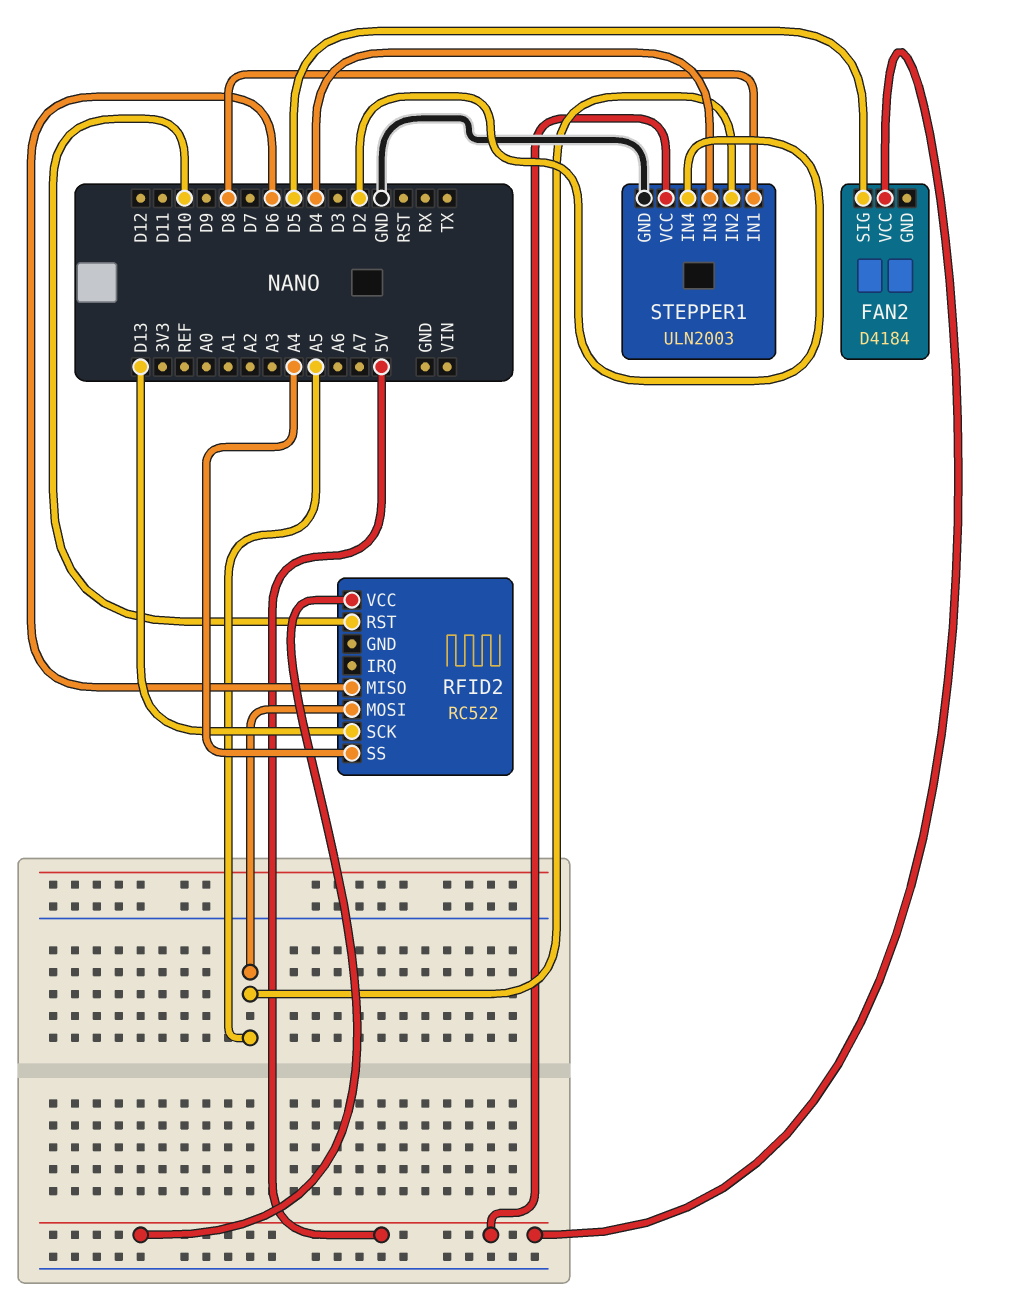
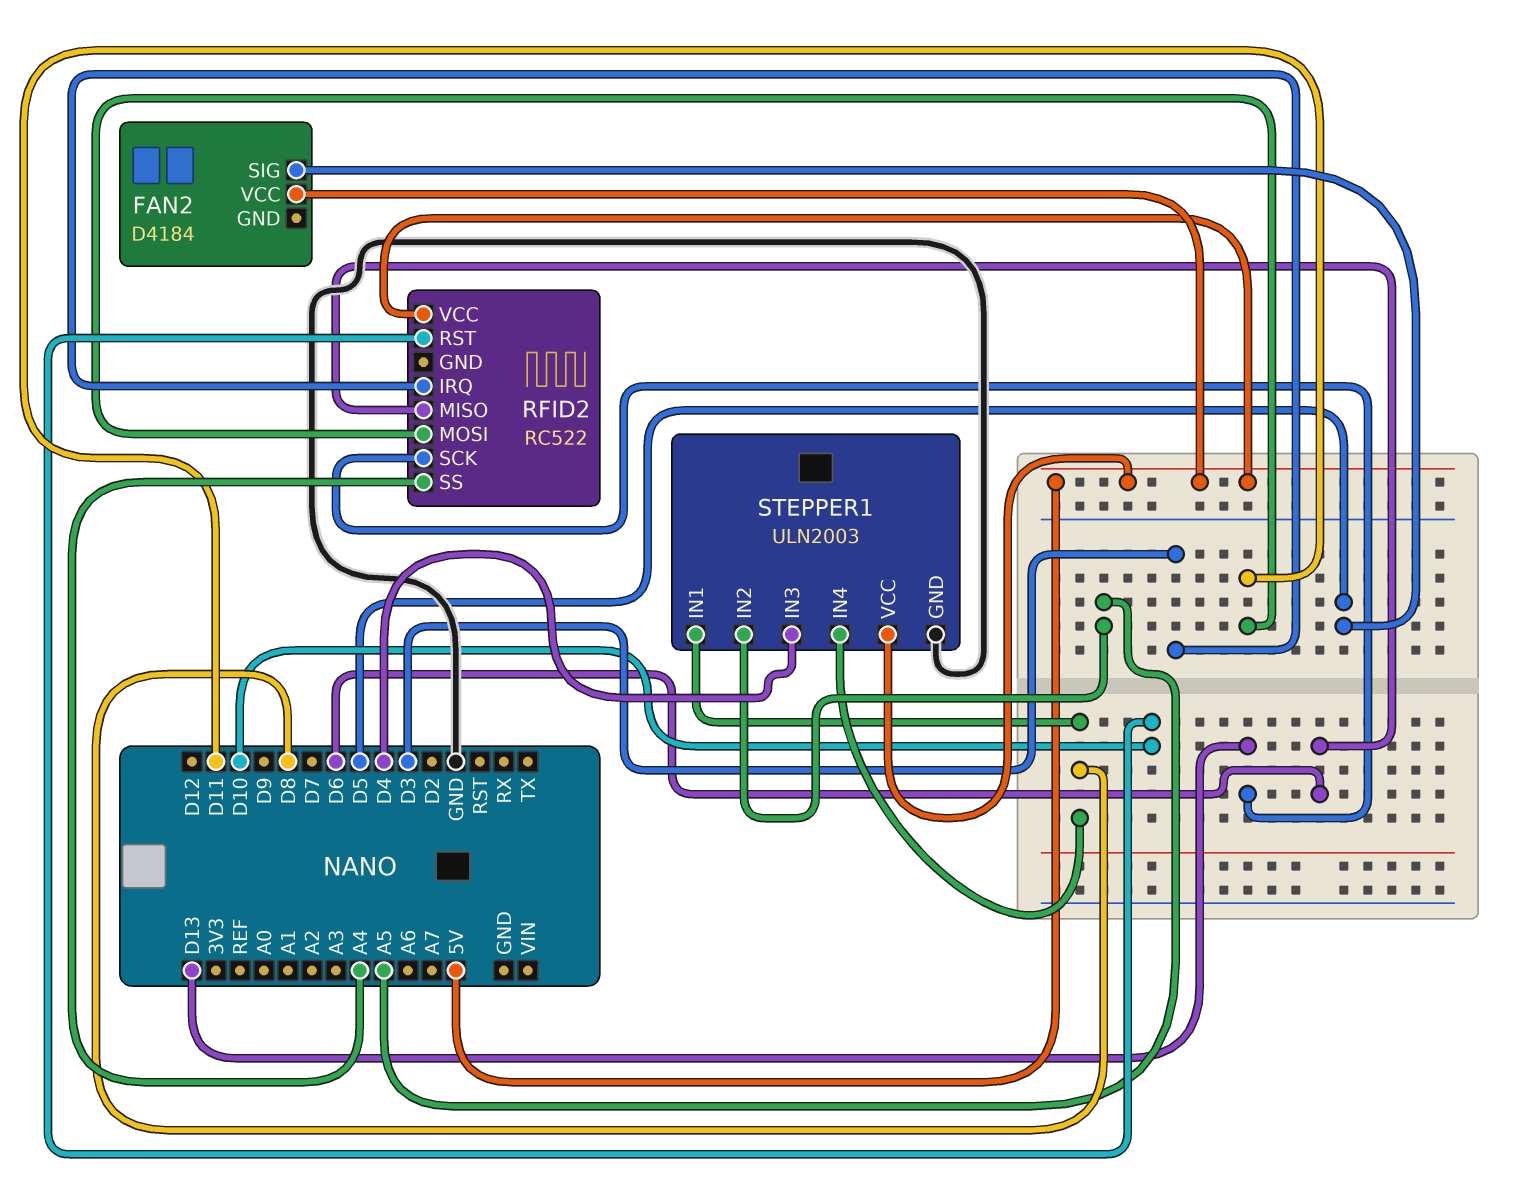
RFID2 pin IRQ: none -> D3
RFID2 pin MOSI: A5 -> D11
STEPPER1 pin IN4: D2 -> D8

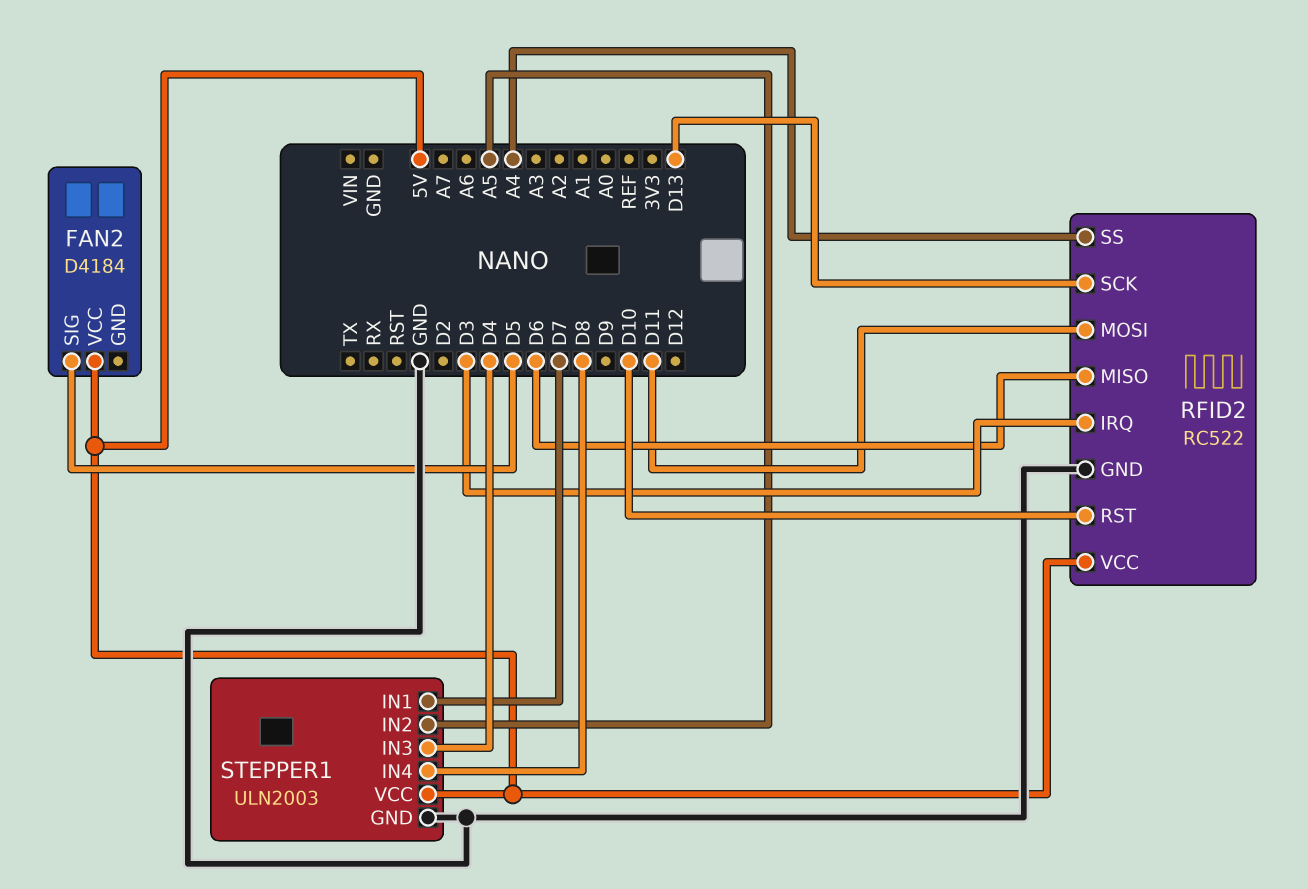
RFID2 pin GND: none -> GND
STEPPER1 pin IN1: D8 -> D7

